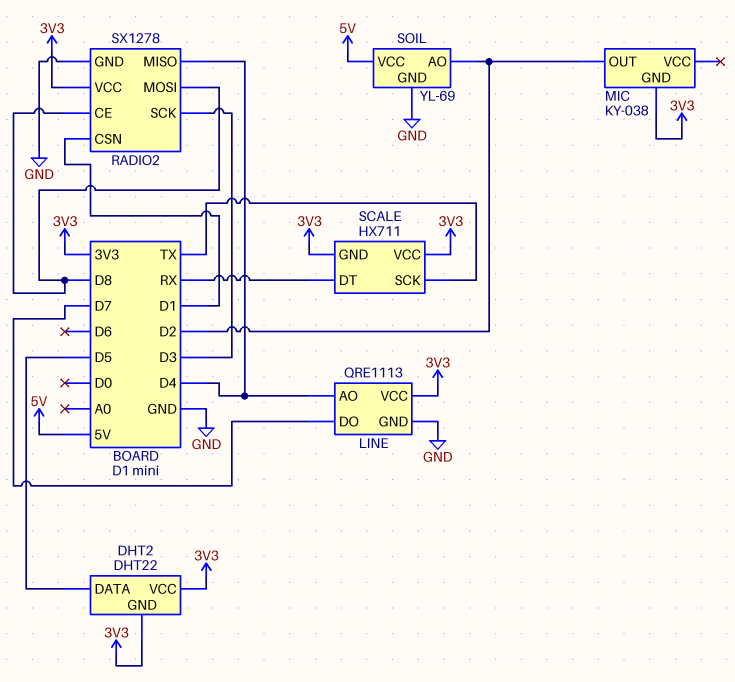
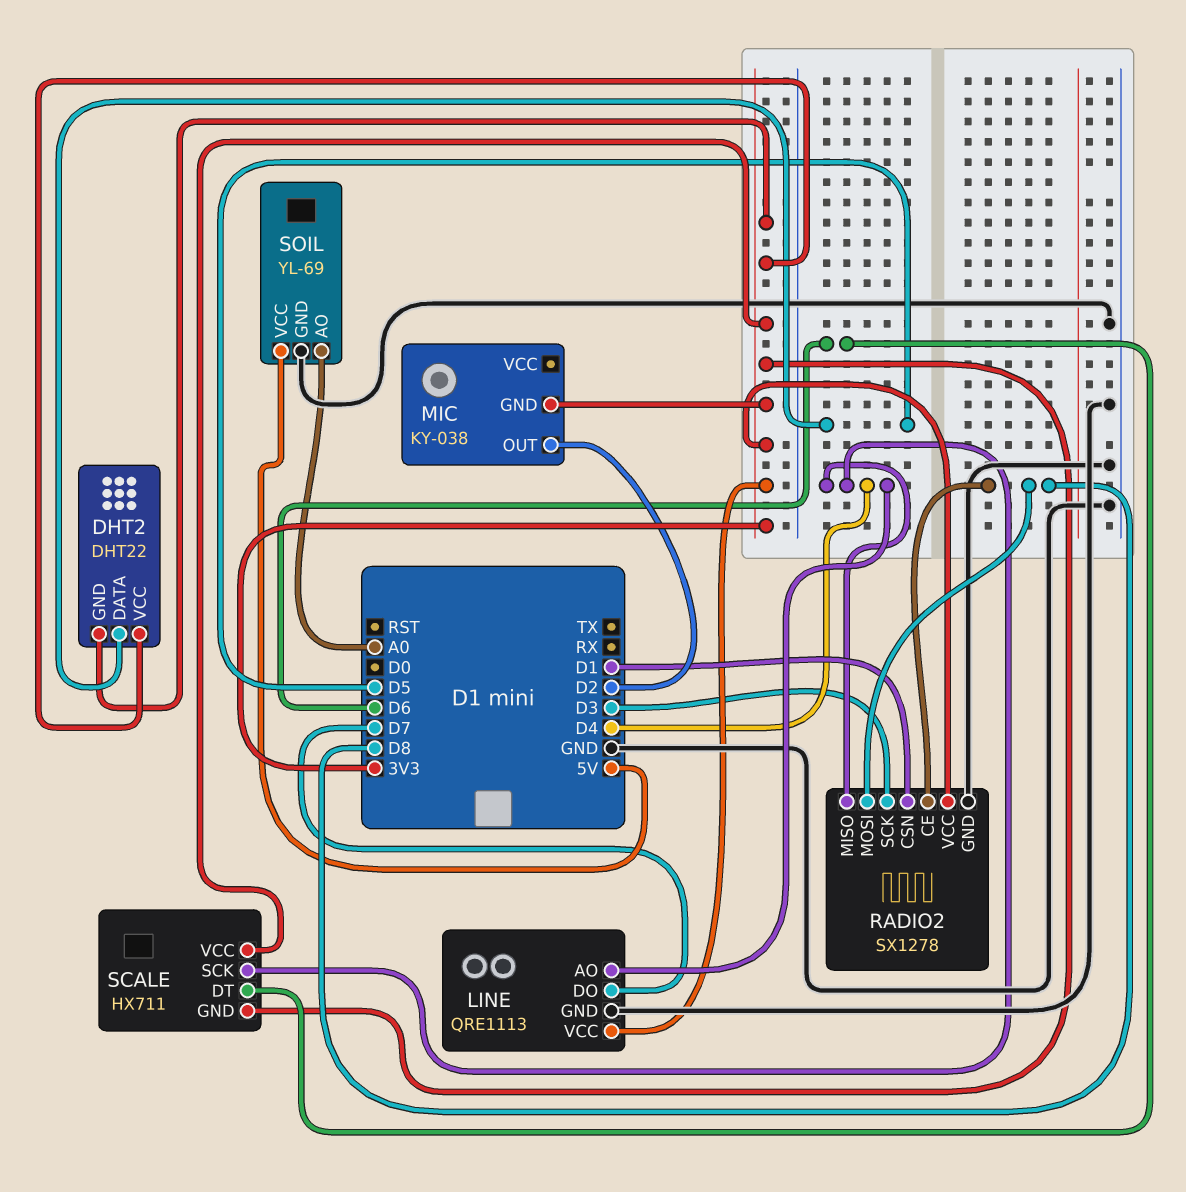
SCALE pin DT: RX -> D6
SCALE pin SCK: TX -> D4
SOIL pin AO: D2 -> A0

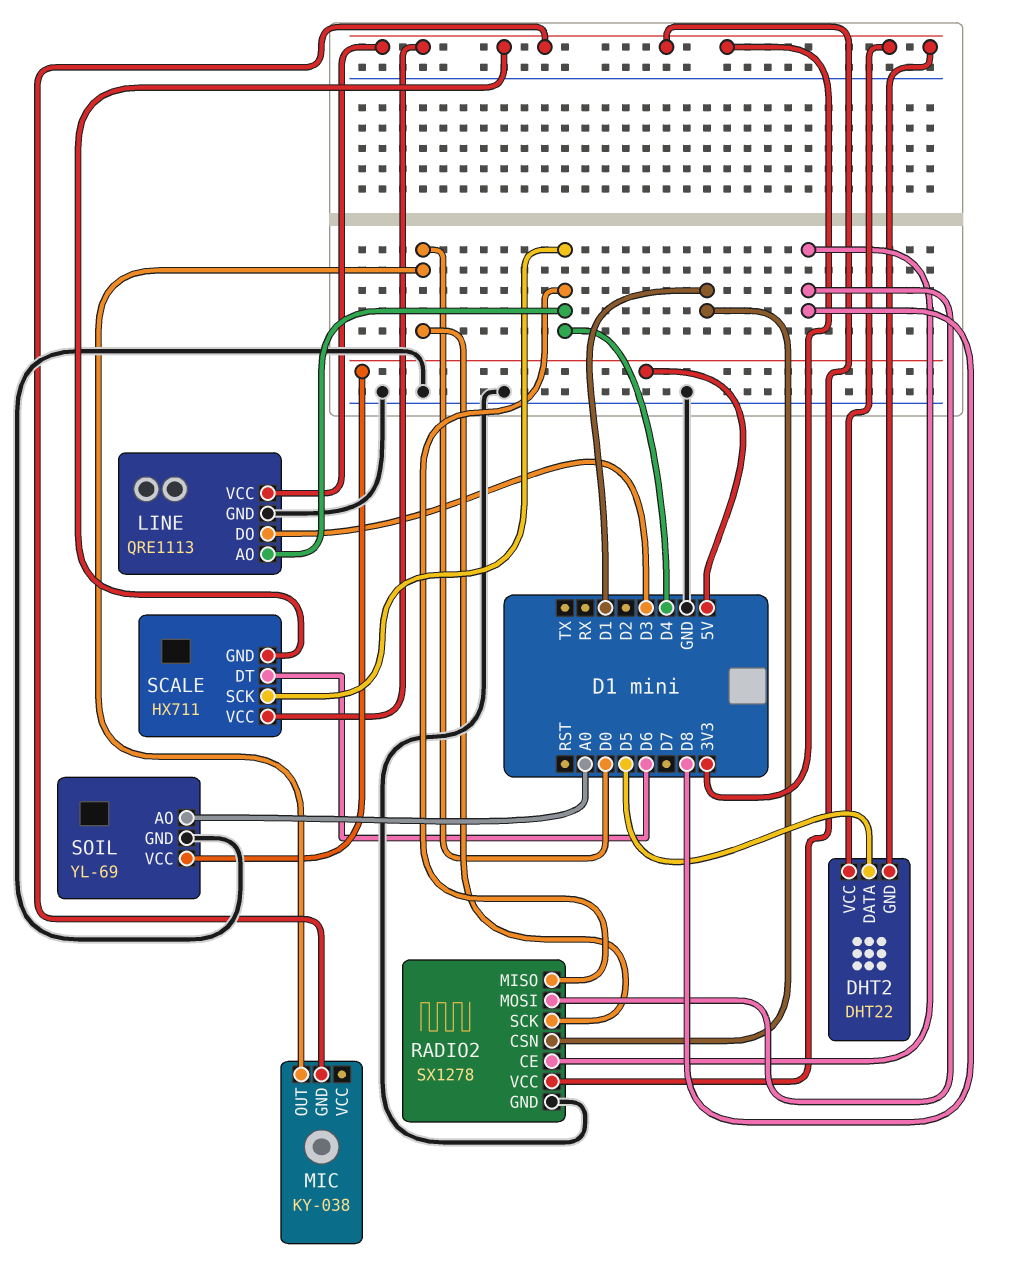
LINE pin DO: D7 -> D3
MIC pin OUT: D2 -> D0
RADIO2 pin SCK: D3 -> D0

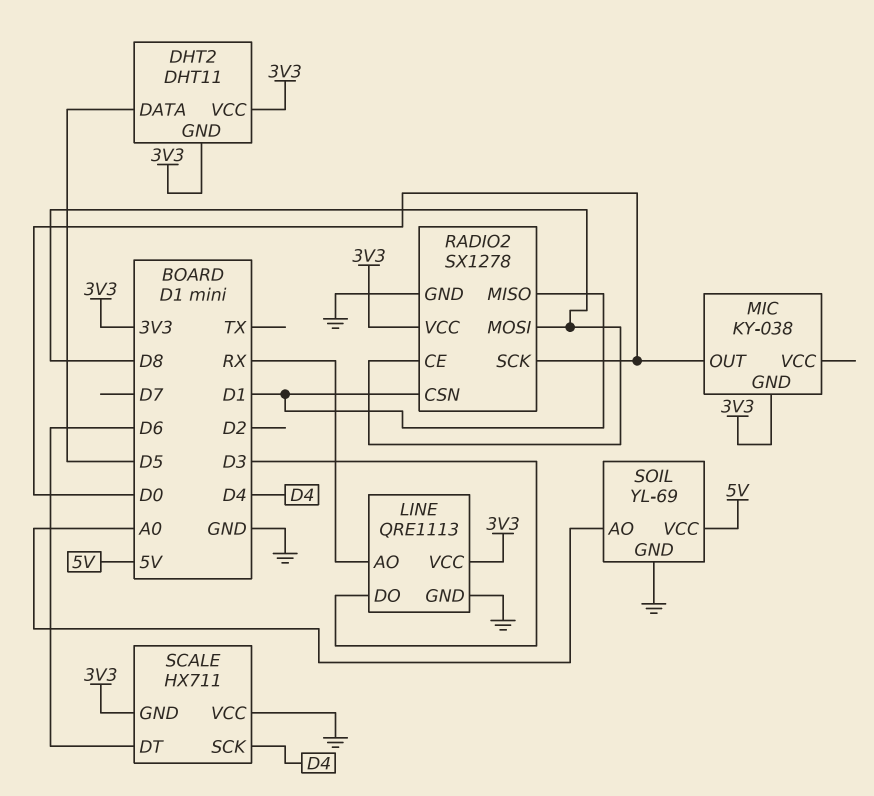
DHT2: DHT22 -> DHT11
LINE pin AO: D4 -> RX
RADIO2 pin MISO: D4 -> D1
SCALE pin VCC: 3V3 -> GND

